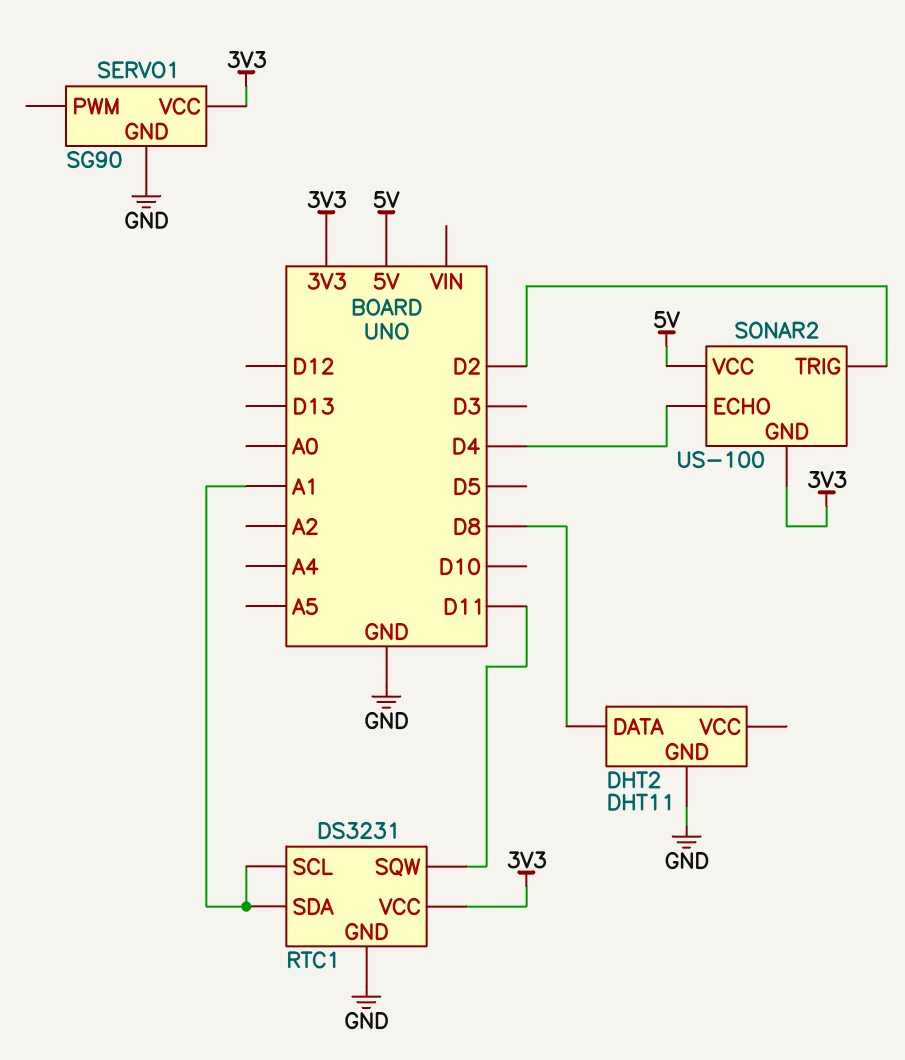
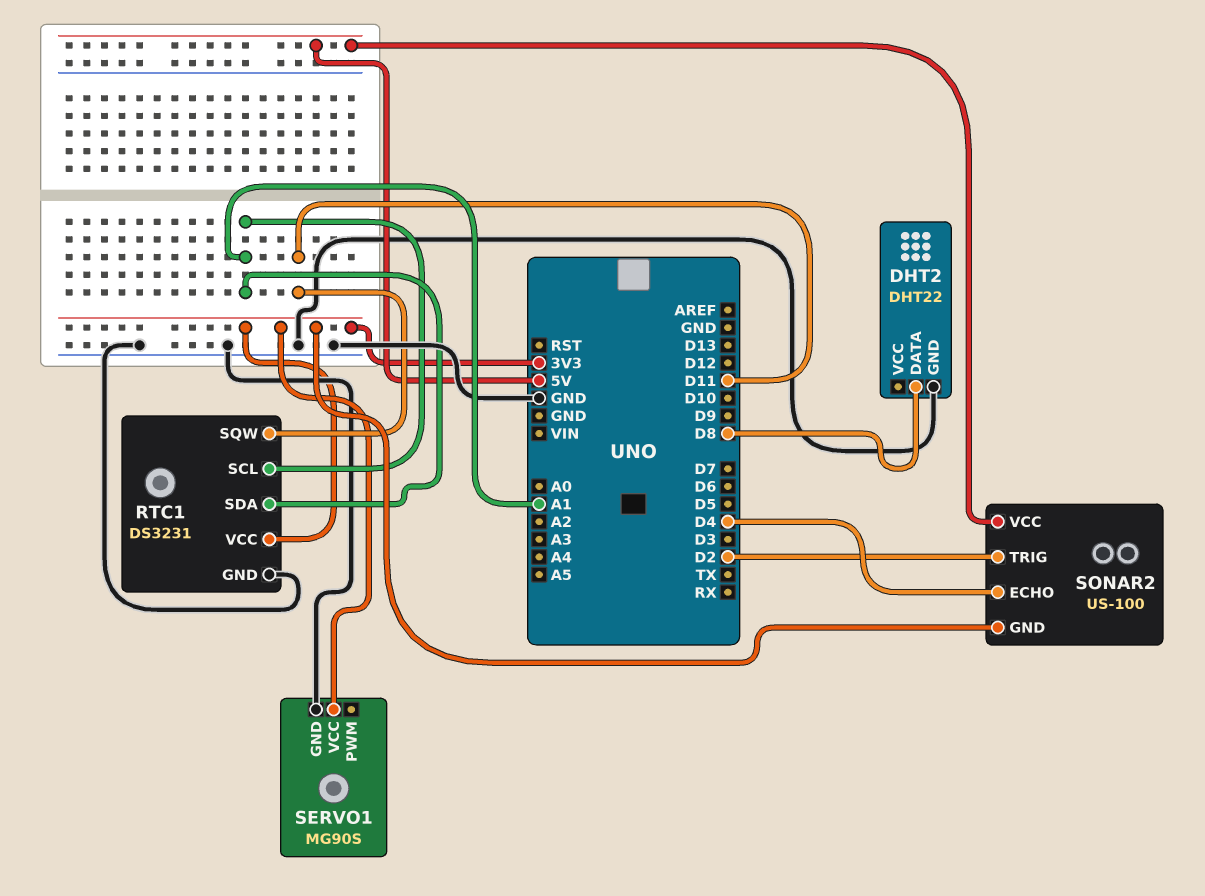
DHT2: DHT11 -> DHT22
SERVO1: SG90 -> MG90S

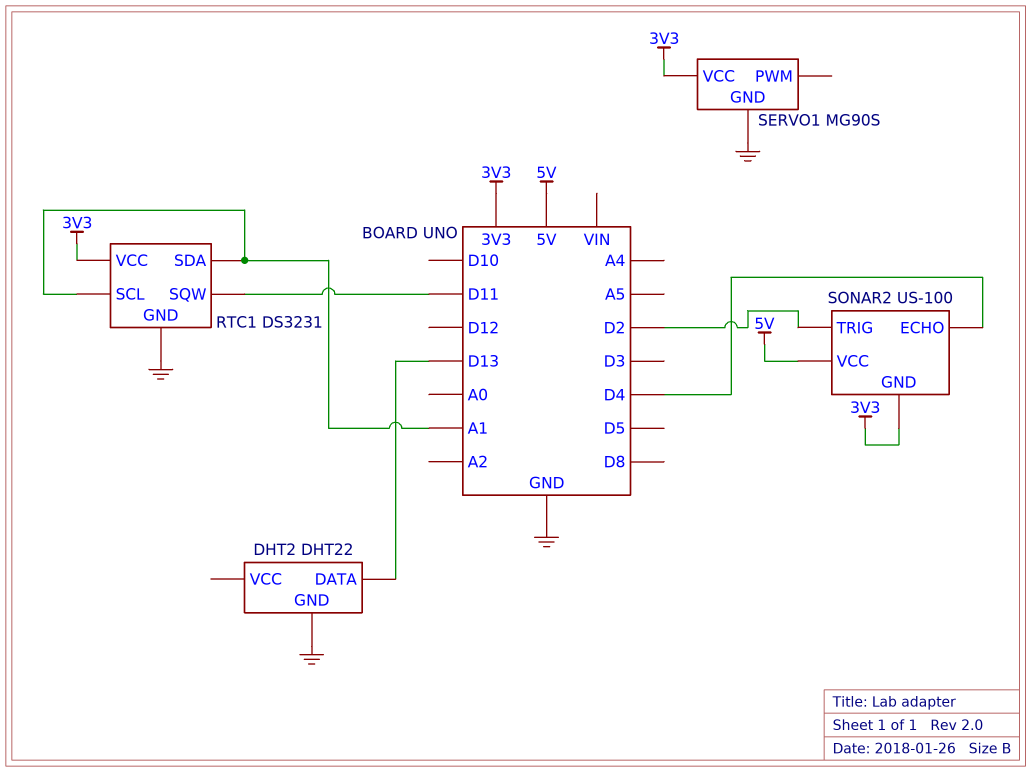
DHT2 pin DATA: D8 -> D13

